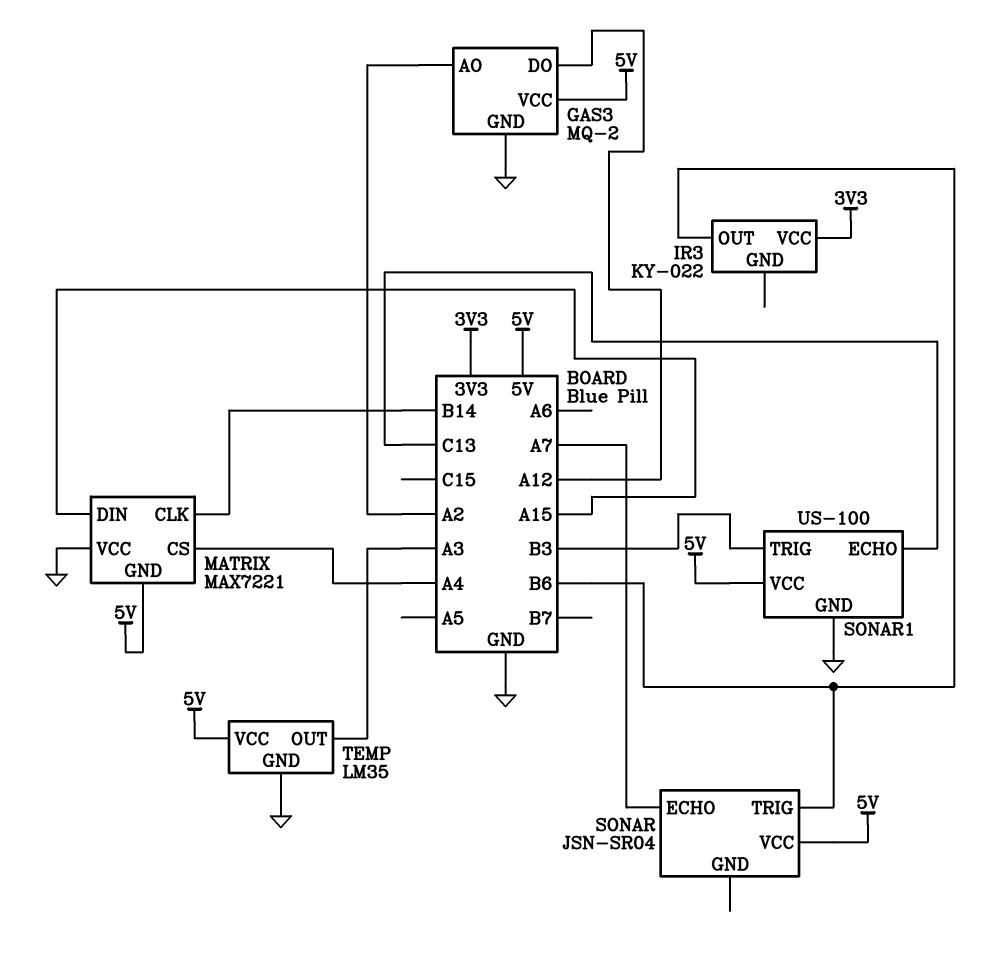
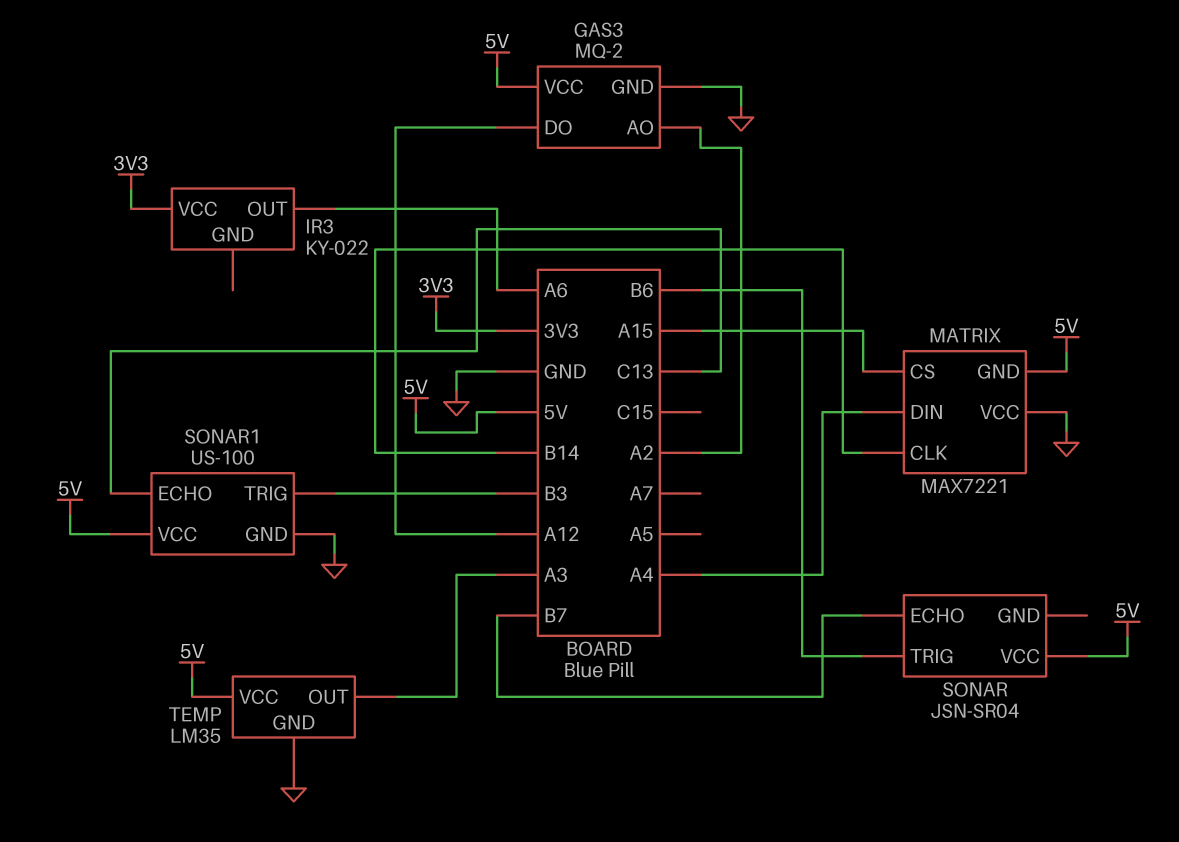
IR3 pin OUT: B6 -> A6
MATRIX pin CS: A4 -> A15
MATRIX pin DIN: A15 -> A4
SONAR pin ECHO: A7 -> B7

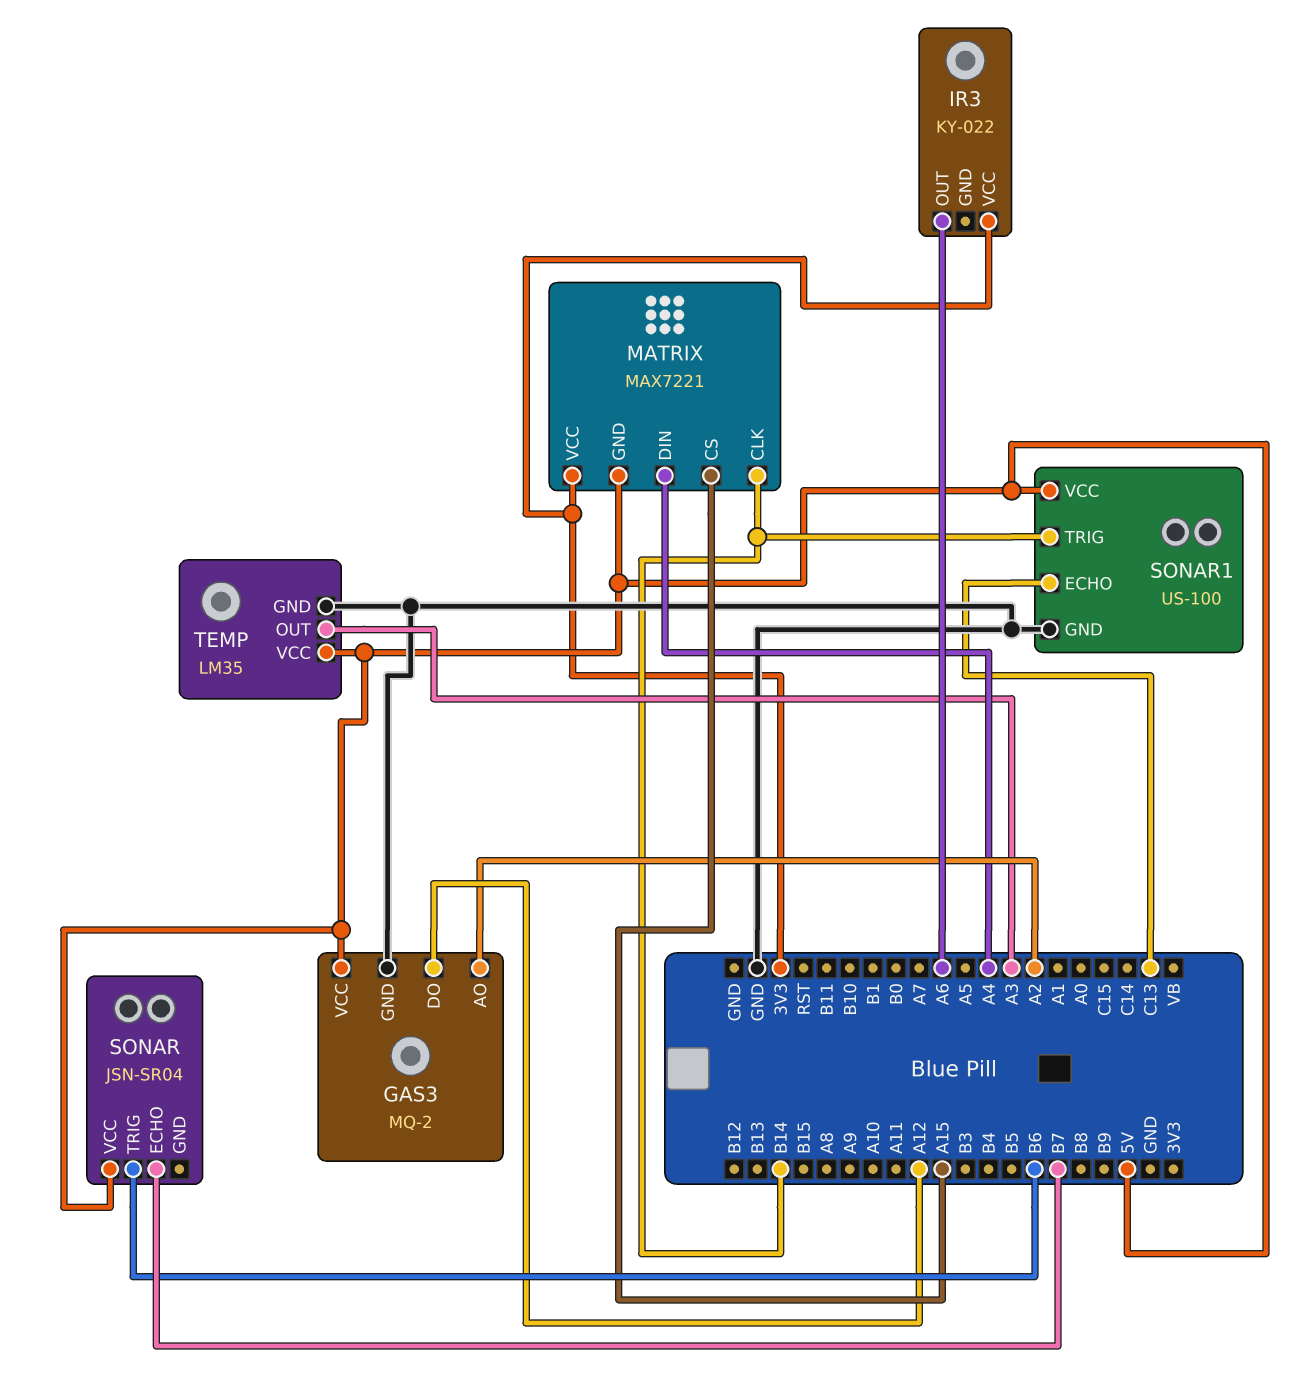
MATRIX pin VCC: GND -> 3V3
SONAR1 pin TRIG: B3 -> B14

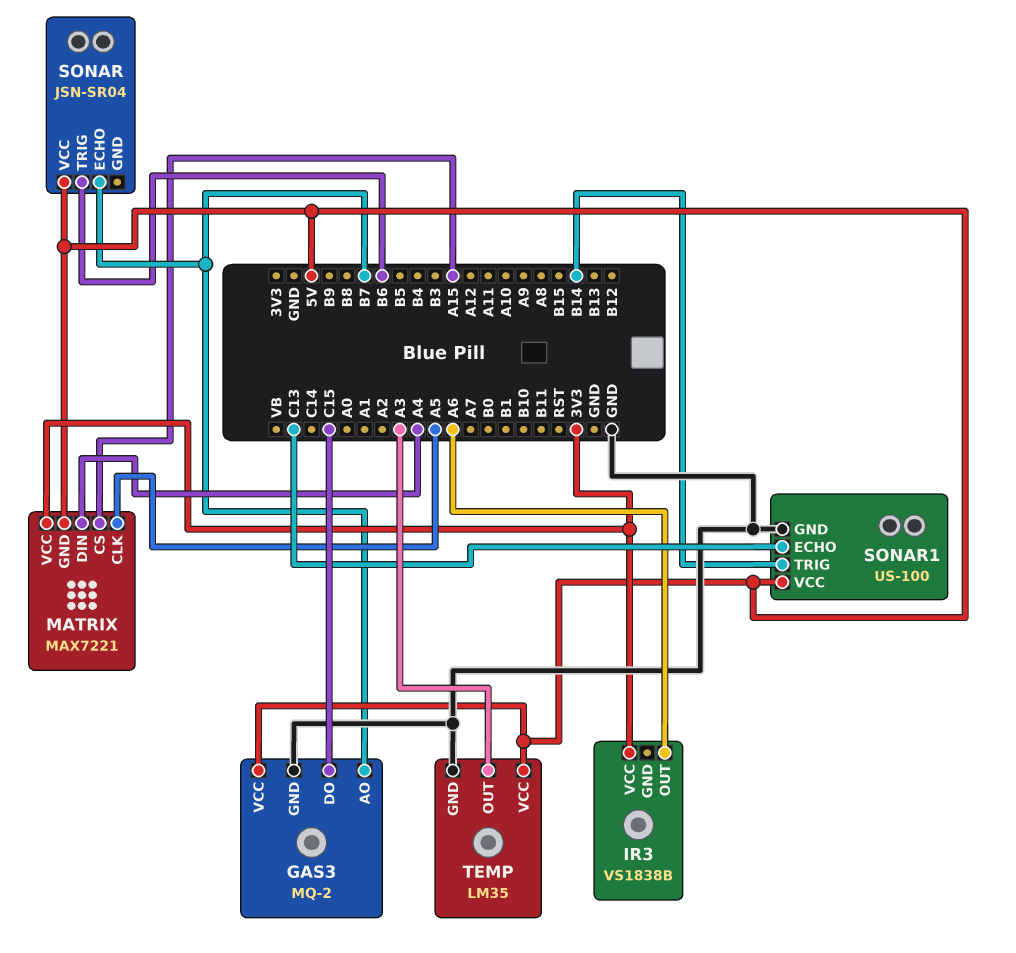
GAS3 pin AO: A2 -> B7
GAS3 pin DO: A12 -> C15
IR3: KY-022 -> VS1838B
MATRIX pin CLK: B14 -> A5

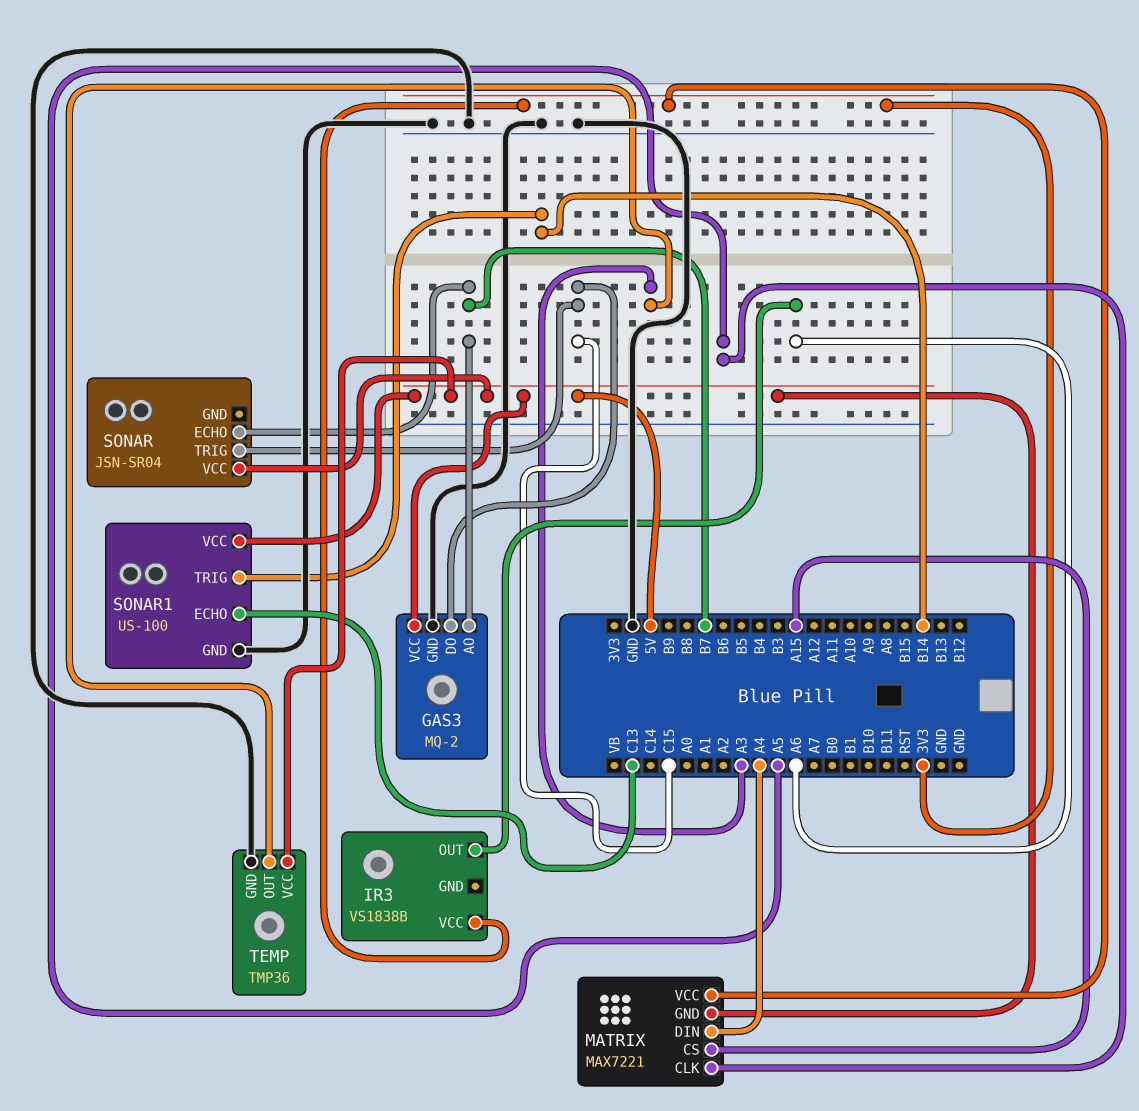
SONAR pin TRIG: B6 -> C15
TEMP: LM35 -> TMP36

